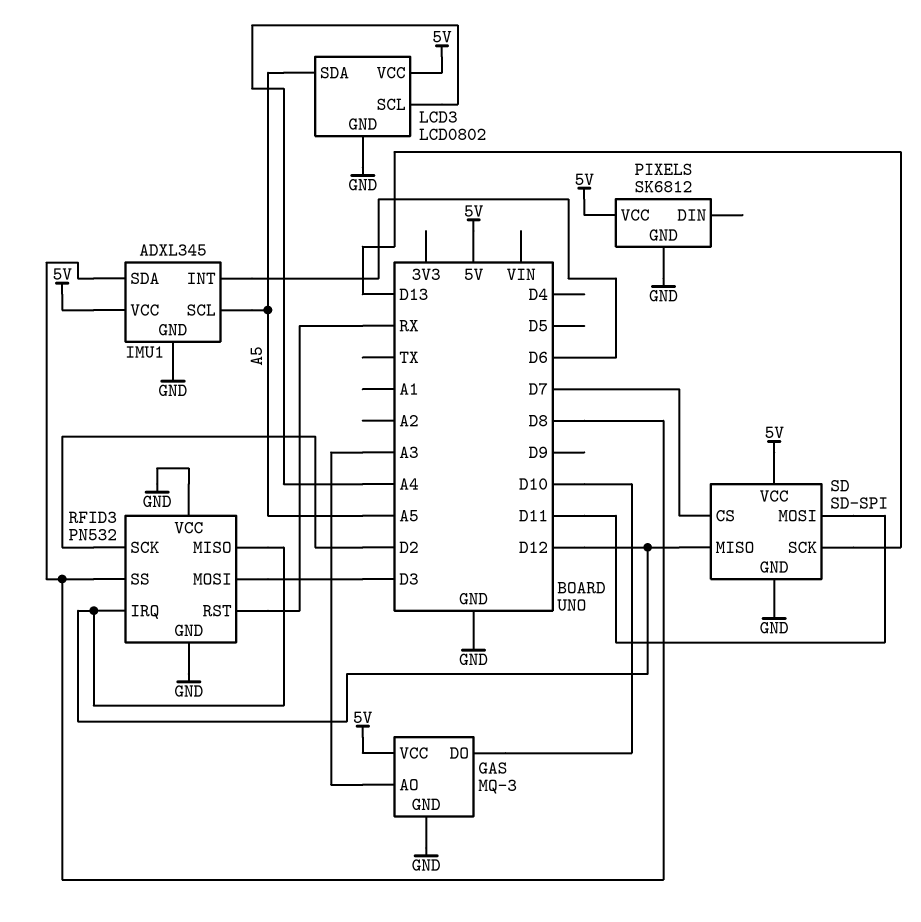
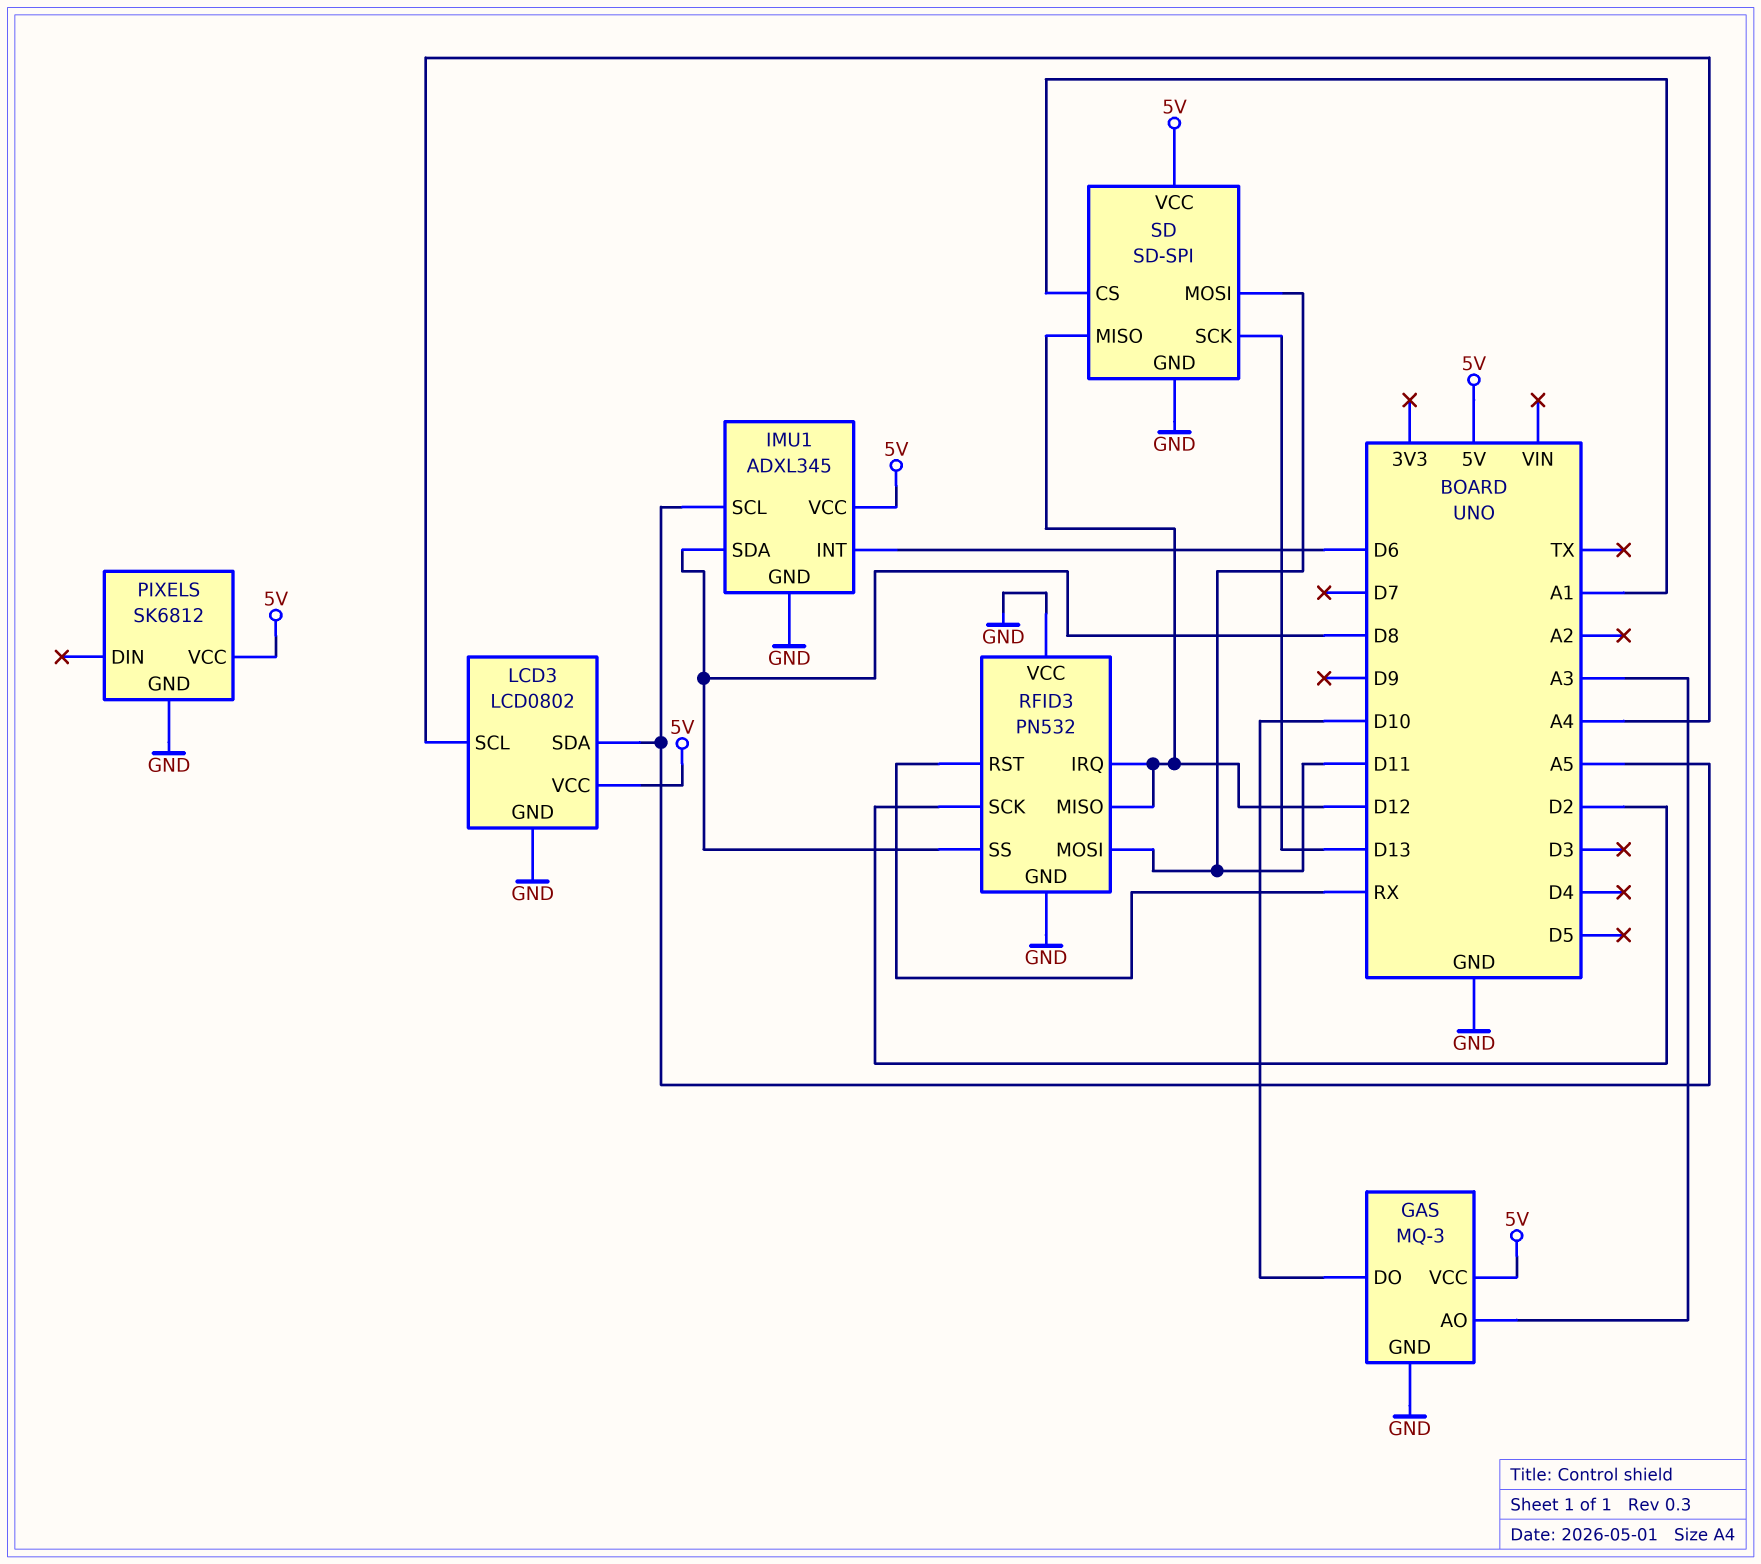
RFID3 pin MOSI: D3 -> D11
SD pin CS: D7 -> A1

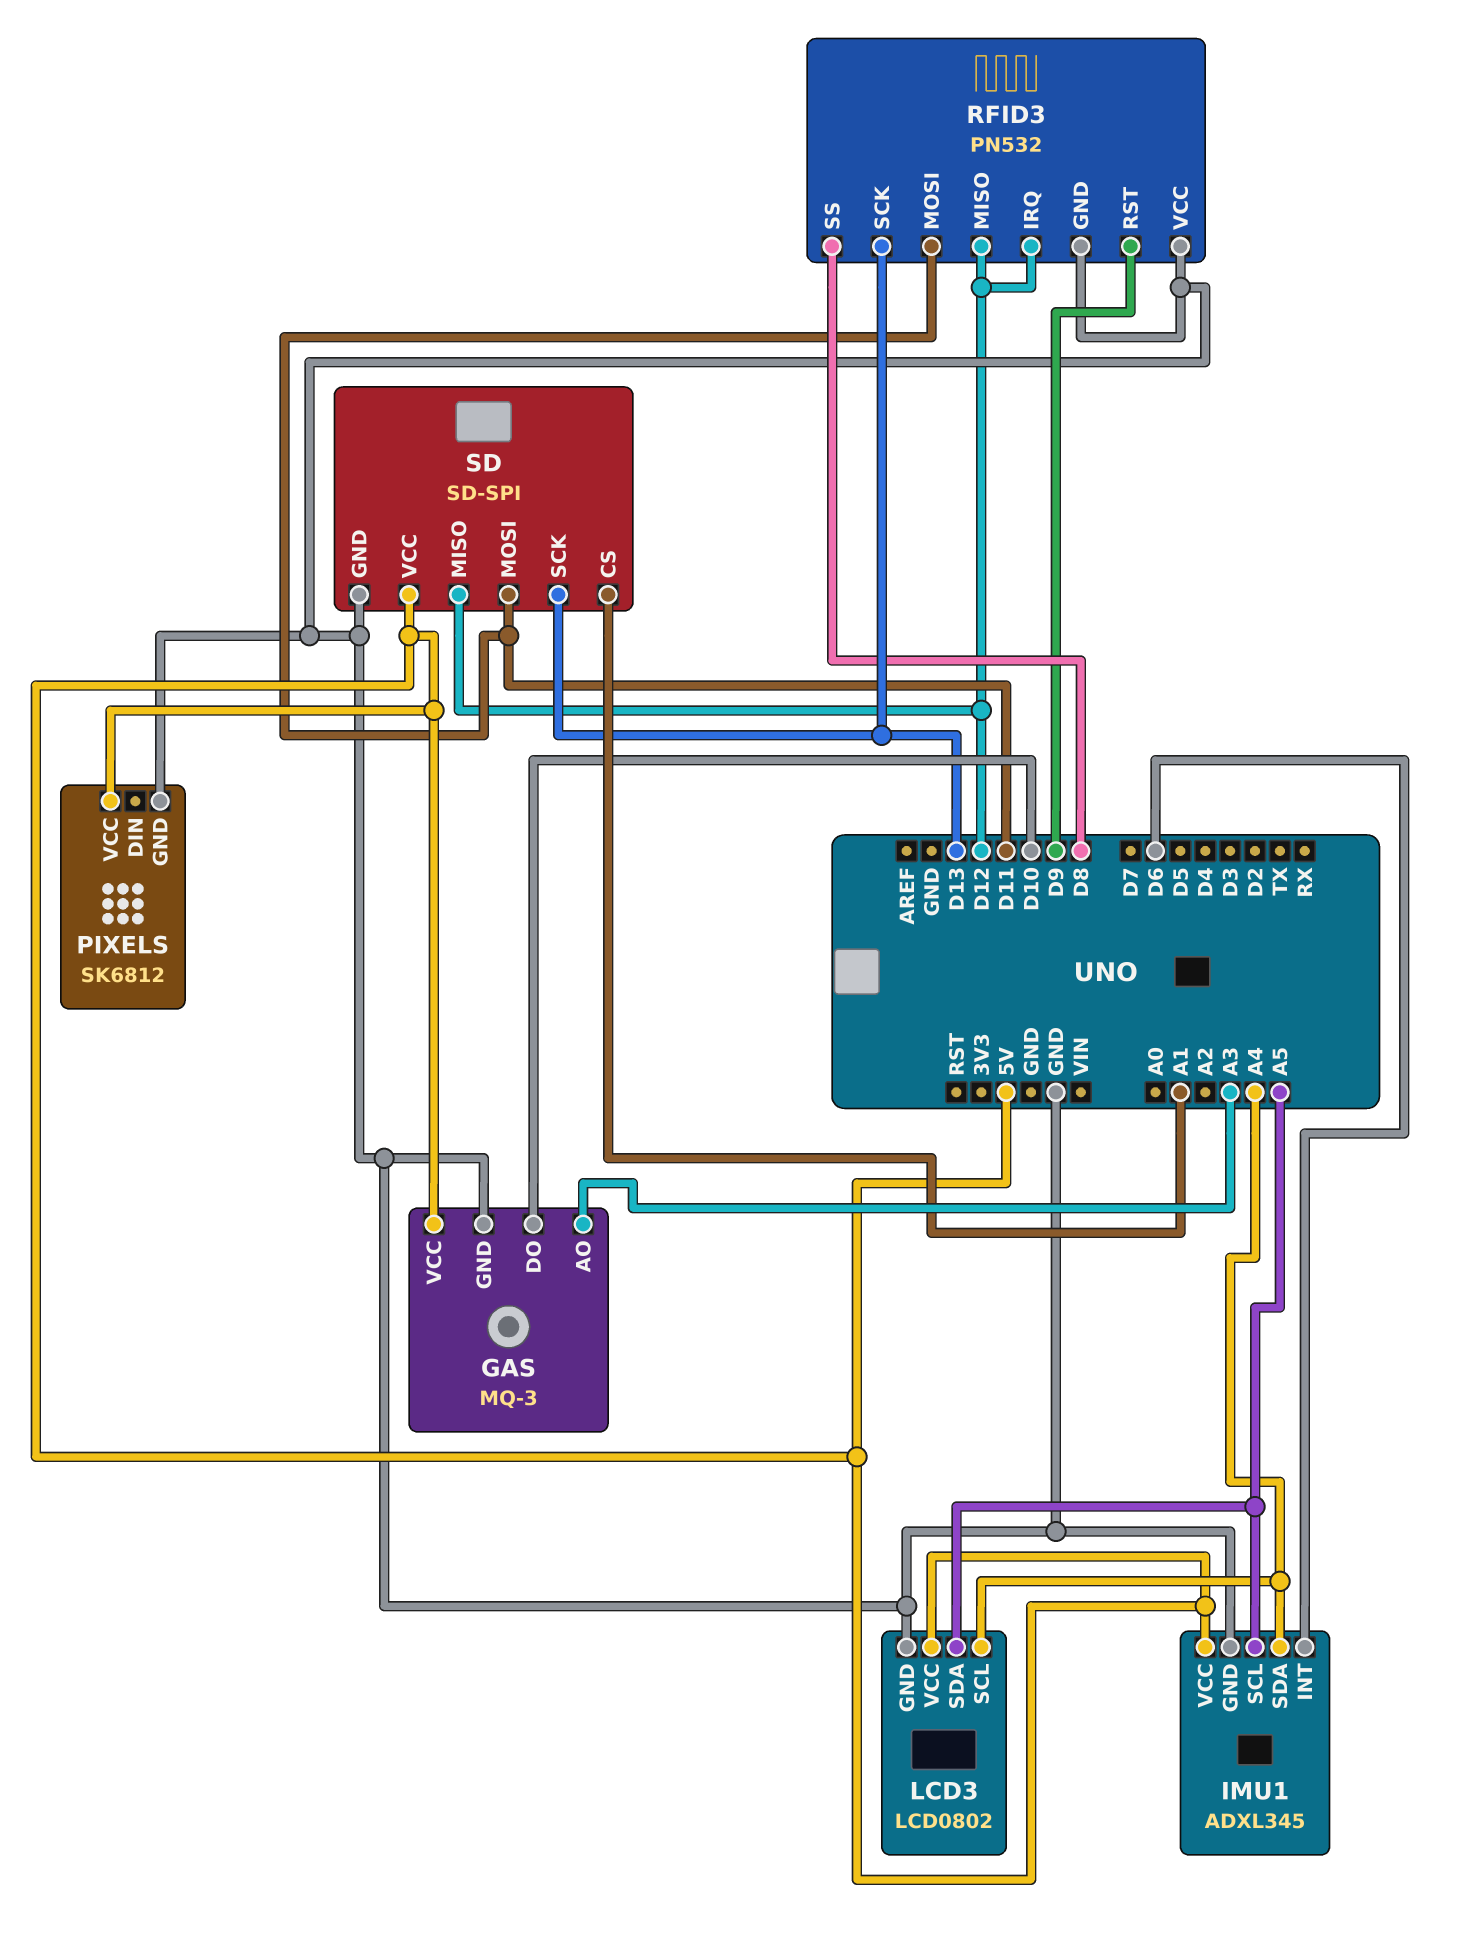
IMU1 pin SDA: D8 -> A4
RFID3 pin RST: RX -> D9
RFID3 pin SCK: D2 -> D13

